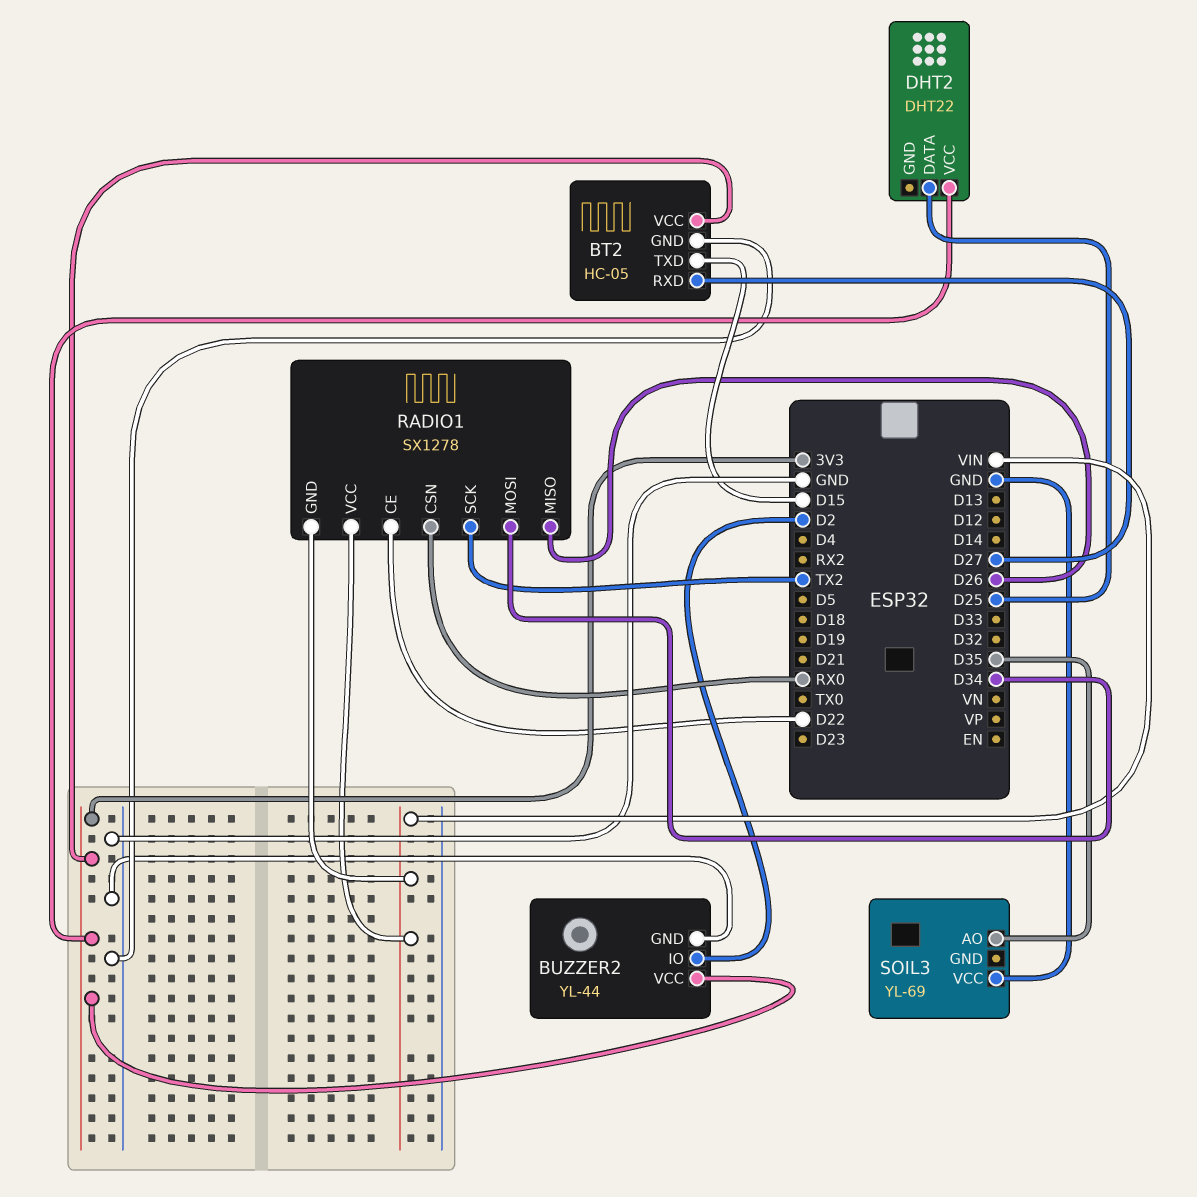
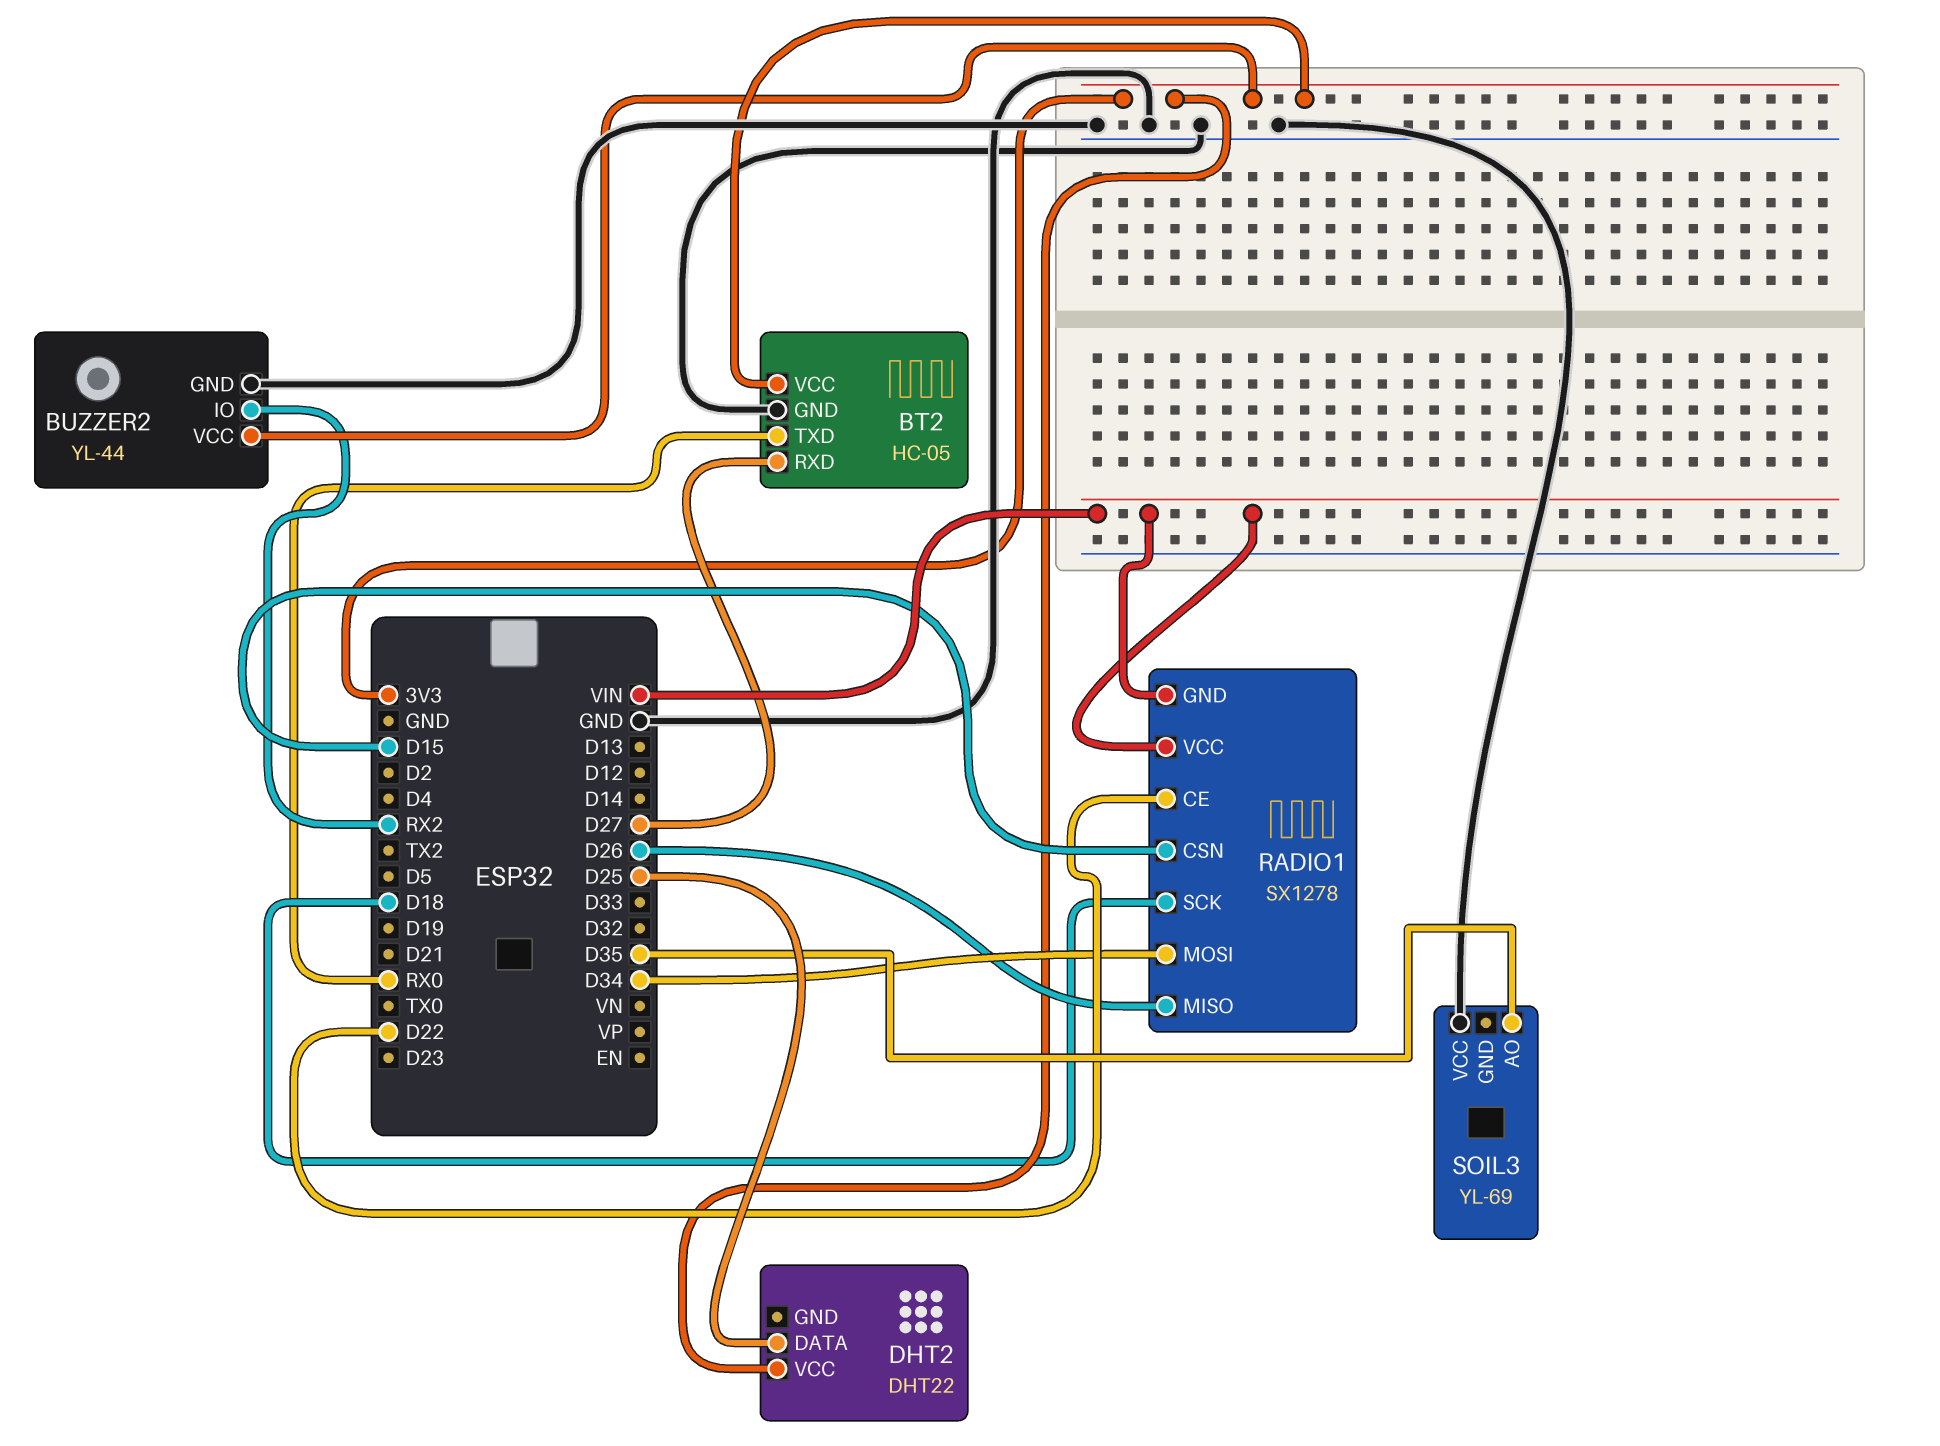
BT2 pin TXD: D15 -> RX0
BUZZER2 pin IO: D2 -> RX2
RADIO1 pin CSN: RX0 -> D15
RADIO1 pin SCK: TX2 -> D18

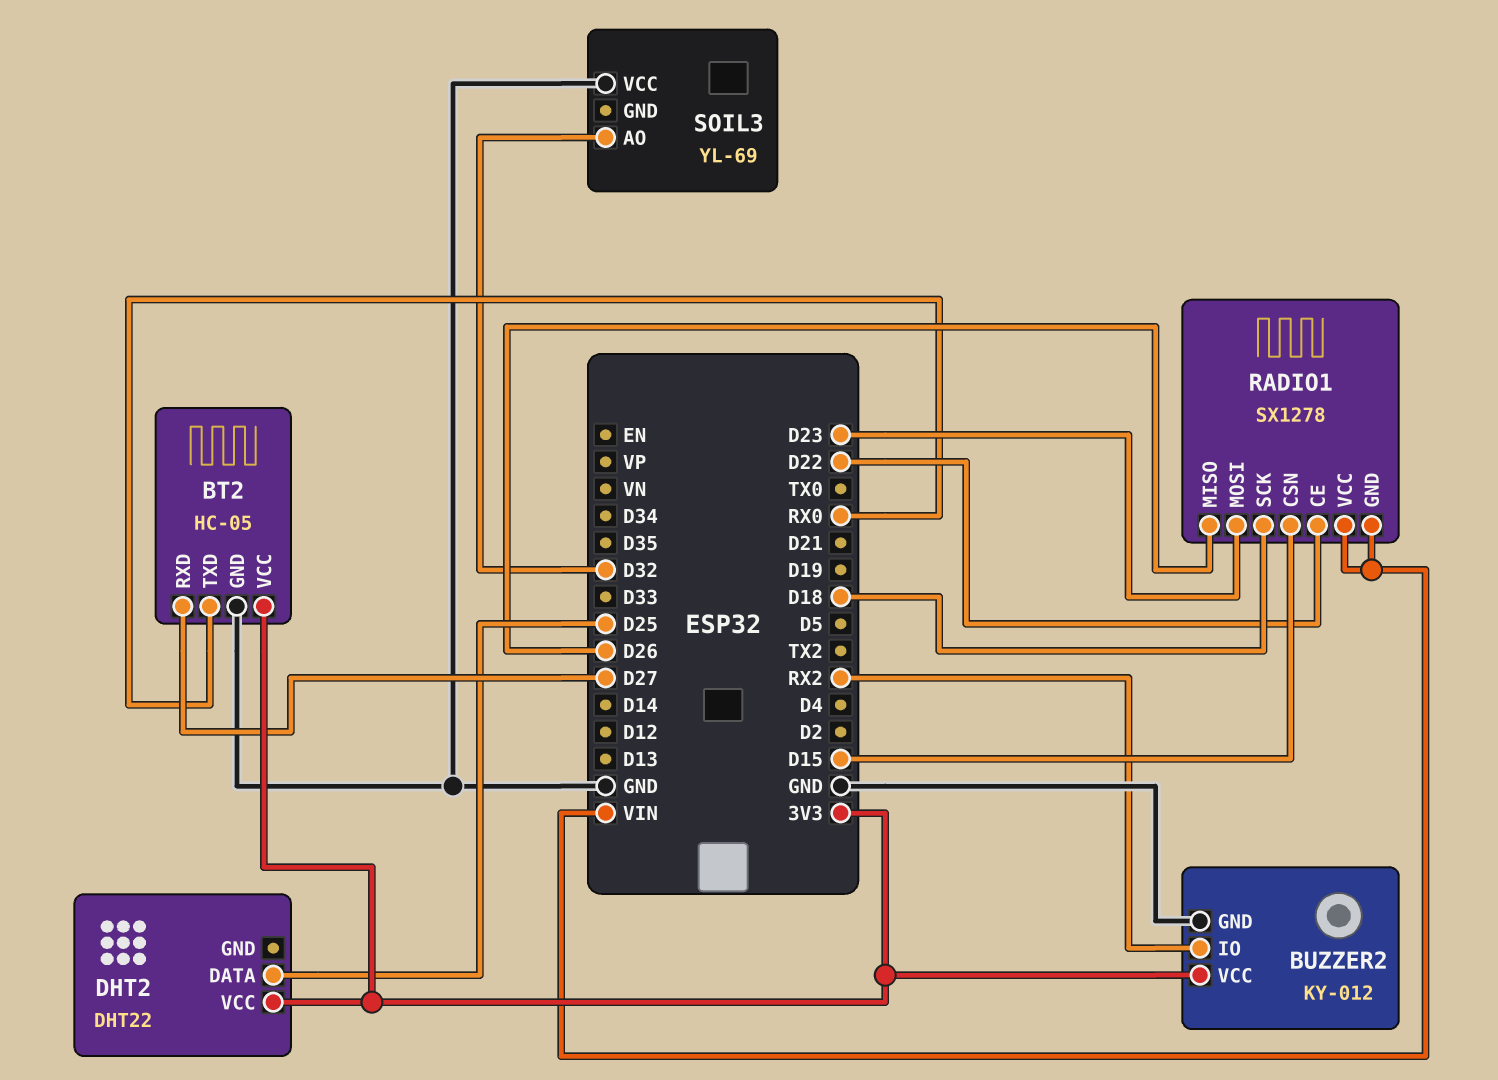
BUZZER2: YL-44 -> KY-012
RADIO1 pin MOSI: D34 -> D23
SOIL3 pin AO: D35 -> D32

